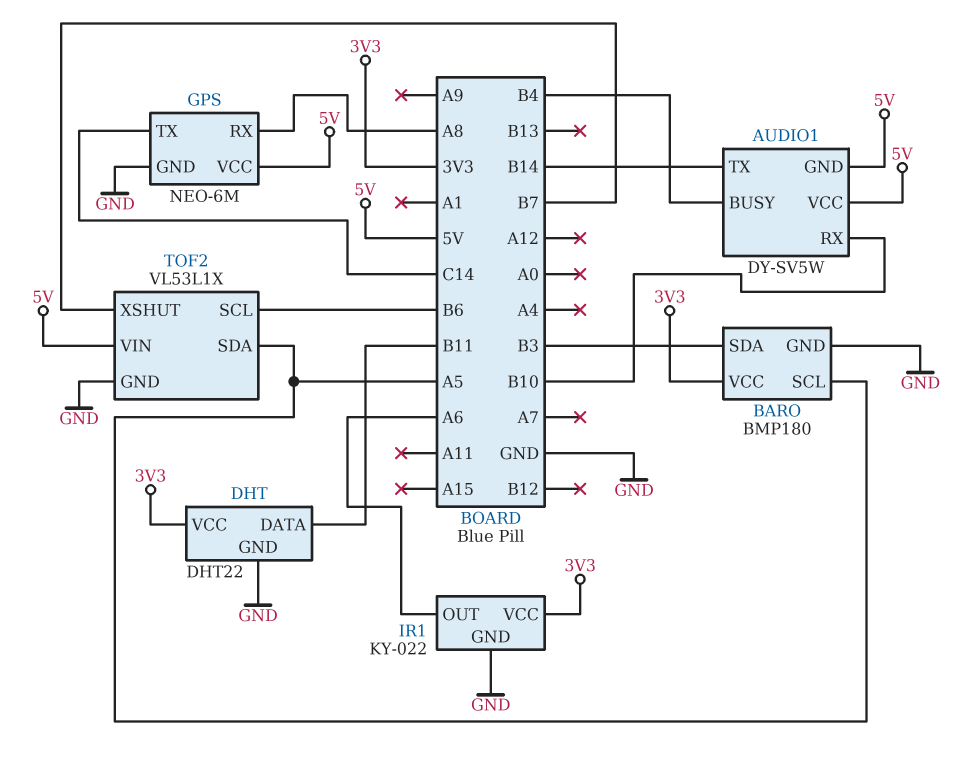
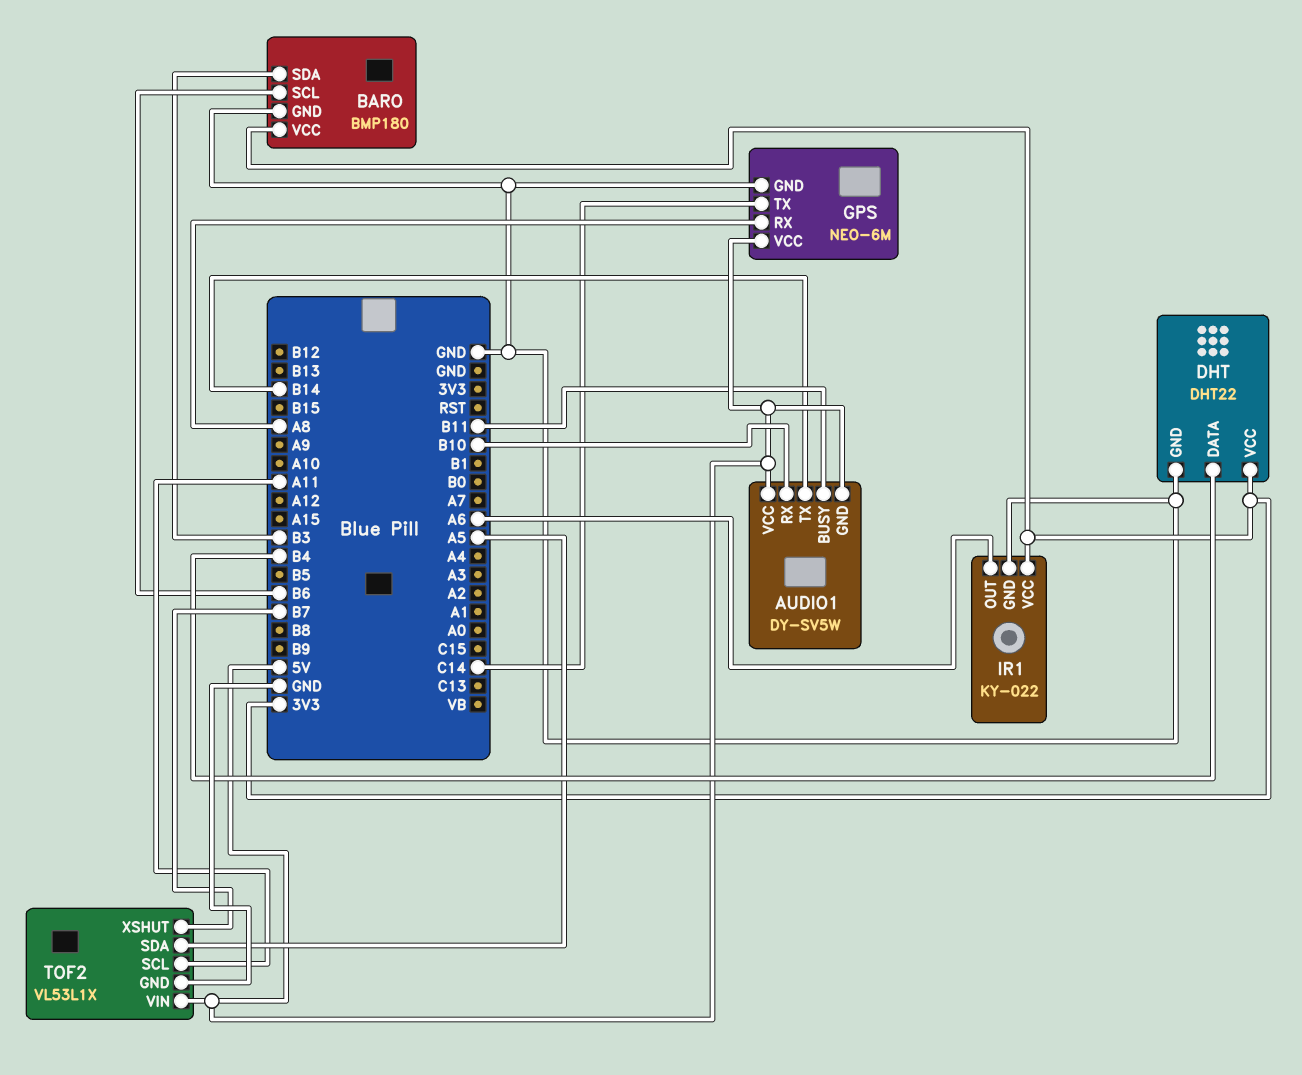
AUDIO1 pin BUSY: B4 -> B11
BARO pin SCL: A5 -> B6
DHT pin DATA: B11 -> B4
TOF2 pin SCL: B6 -> A11

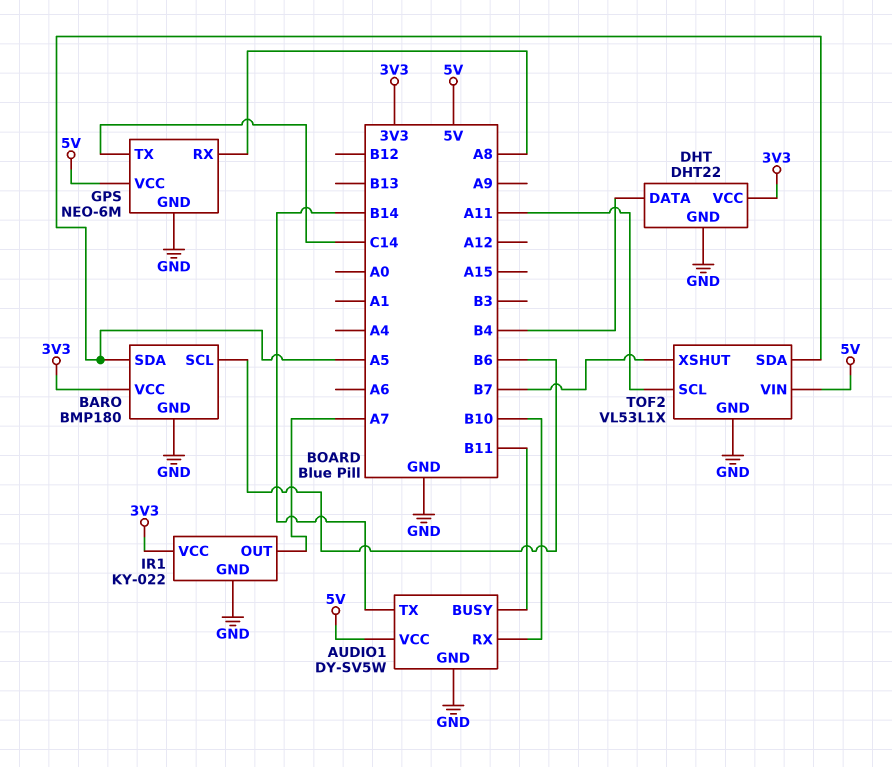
AUDIO1 pin GND: 5V -> GND
BARO pin SDA: B3 -> A5
IR1 pin OUT: A6 -> A7

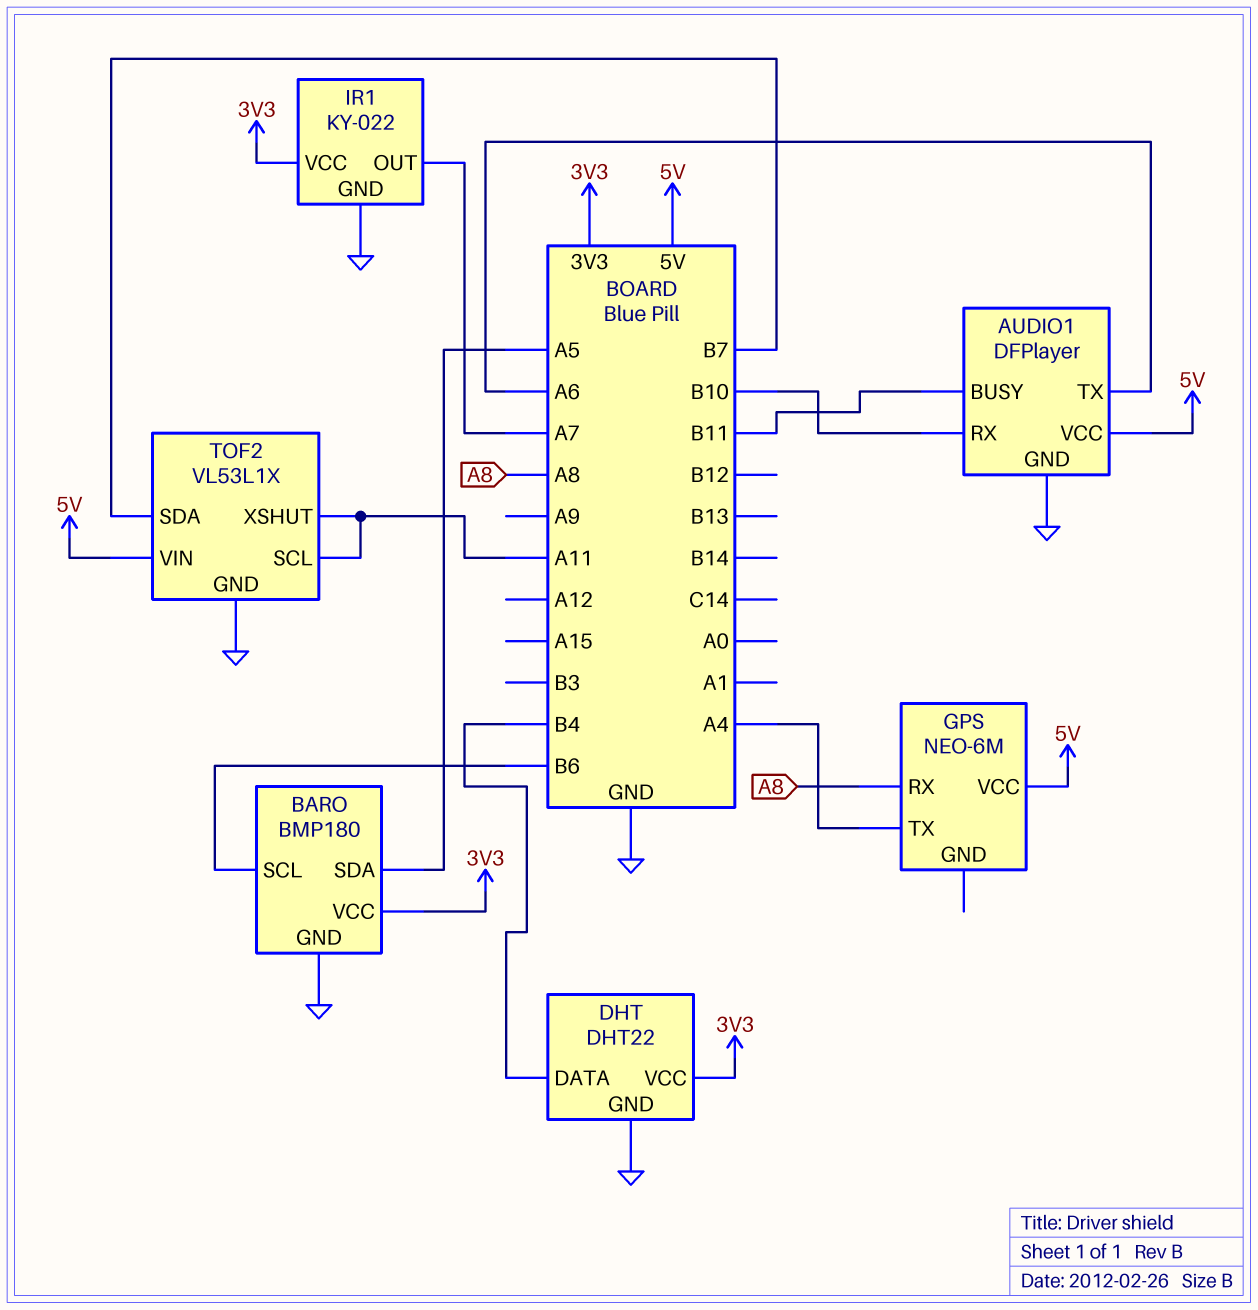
AUDIO1: DY-SV5W -> DFPlayer
AUDIO1 pin TX: B14 -> A6
GPS pin GND: GND -> none
GPS pin TX: C14 -> A4
TOF2 pin SDA: A5 -> B7
TOF2 pin XSHUT: B7 -> A11

